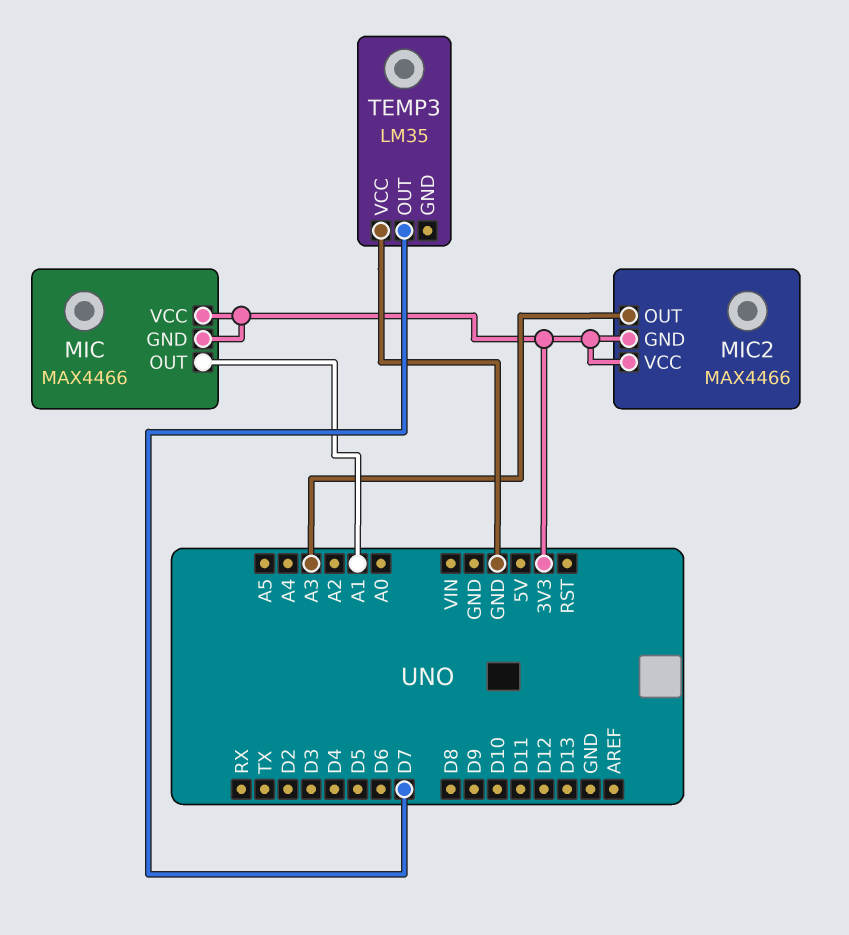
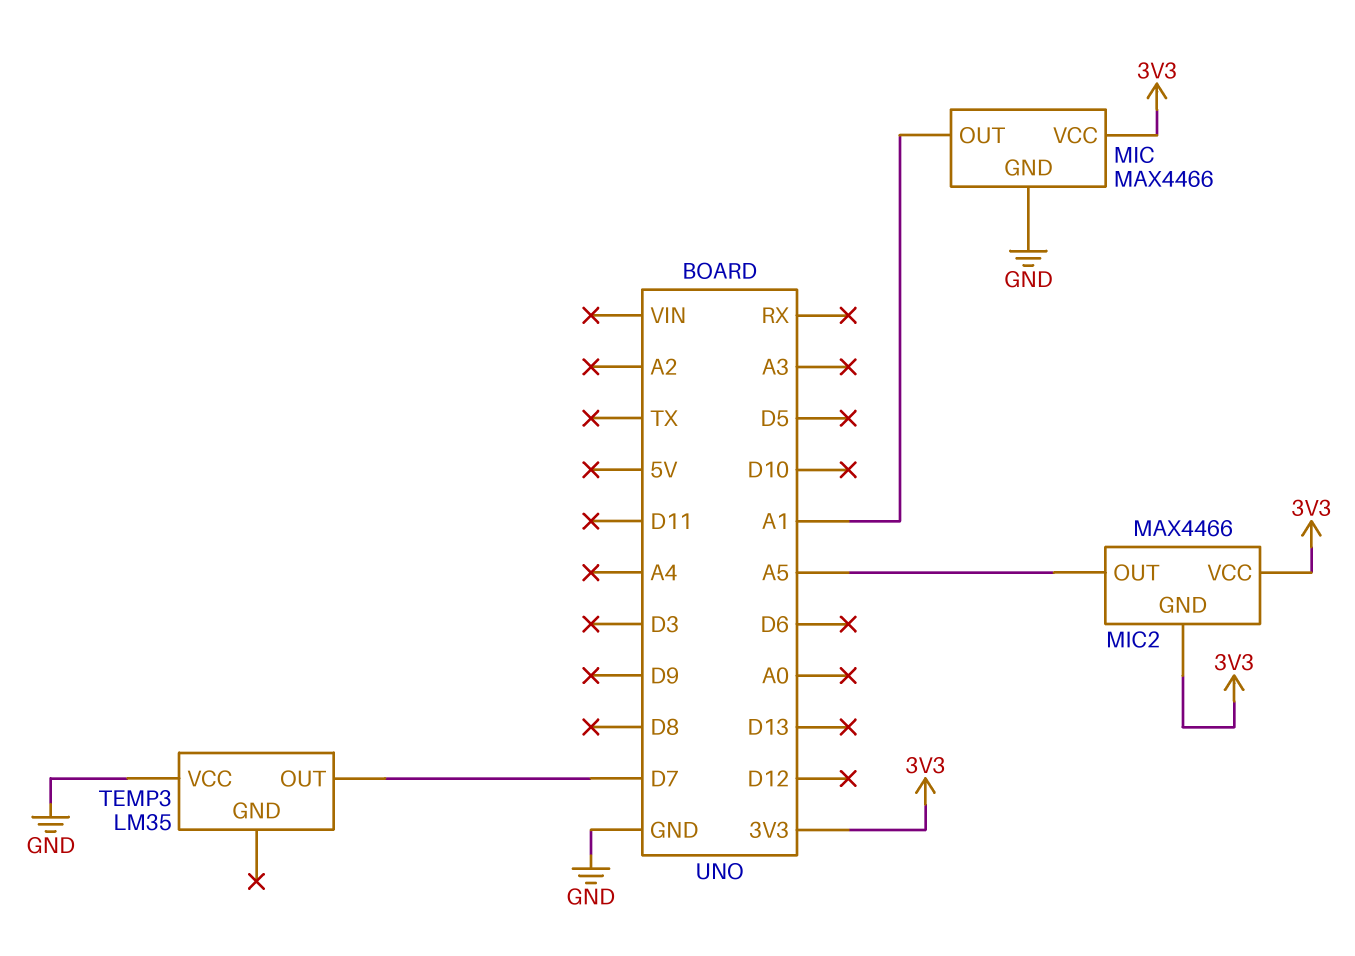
MIC pin GND: 3V3 -> GND
MIC2 pin OUT: A3 -> A5

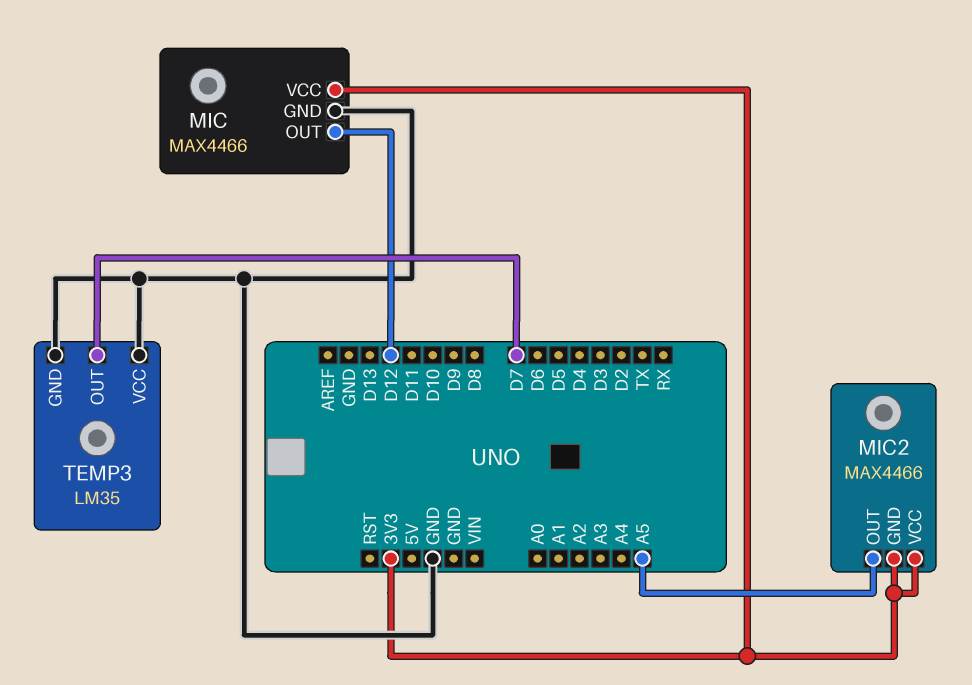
MIC pin OUT: A1 -> D12
TEMP3 pin GND: none -> GND

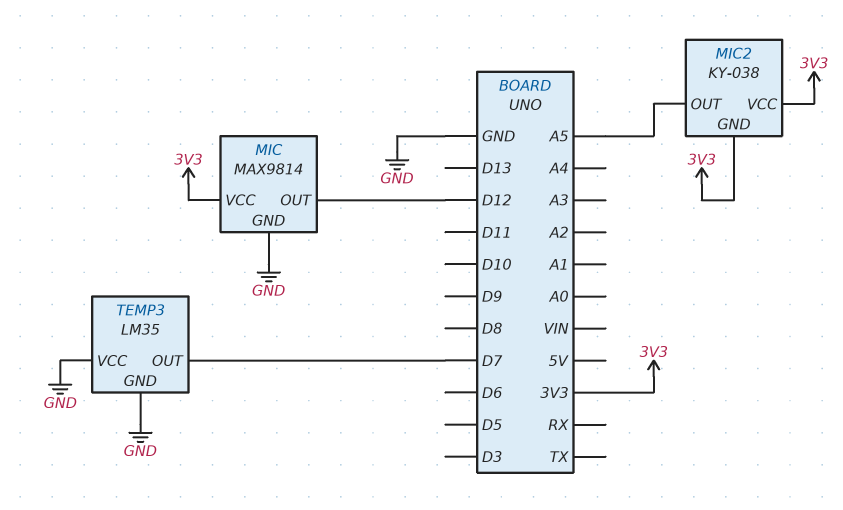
MIC: MAX4466 -> MAX9814
MIC2: MAX4466 -> KY-038

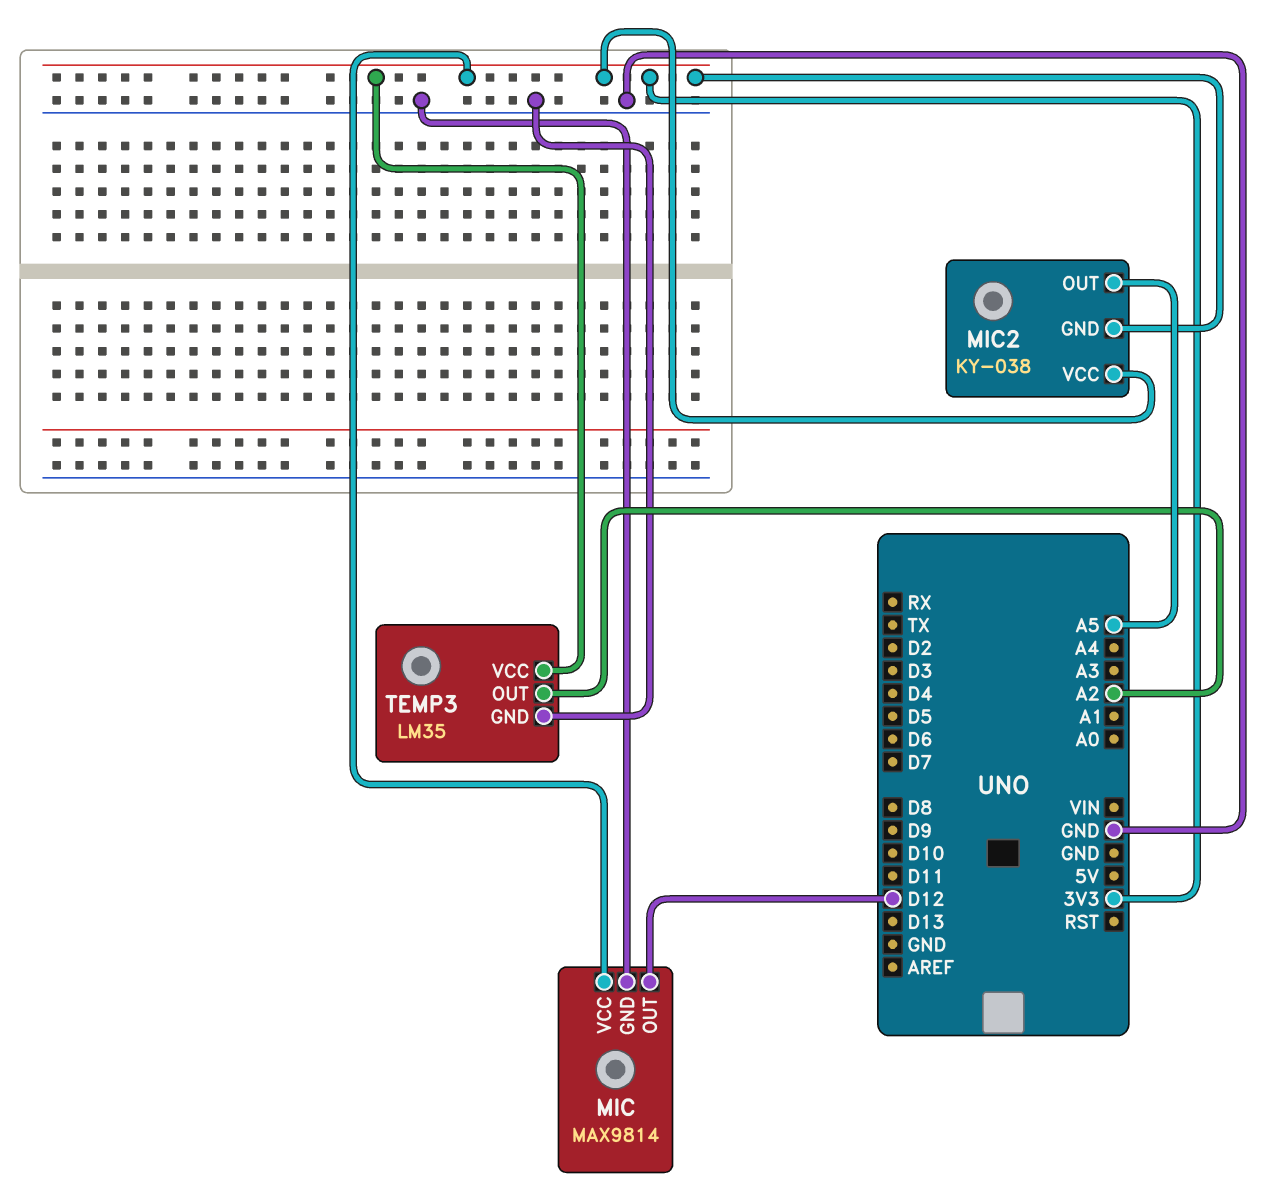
TEMP3 pin OUT: D7 -> A2
TEMP3 pin VCC: GND -> 3V3

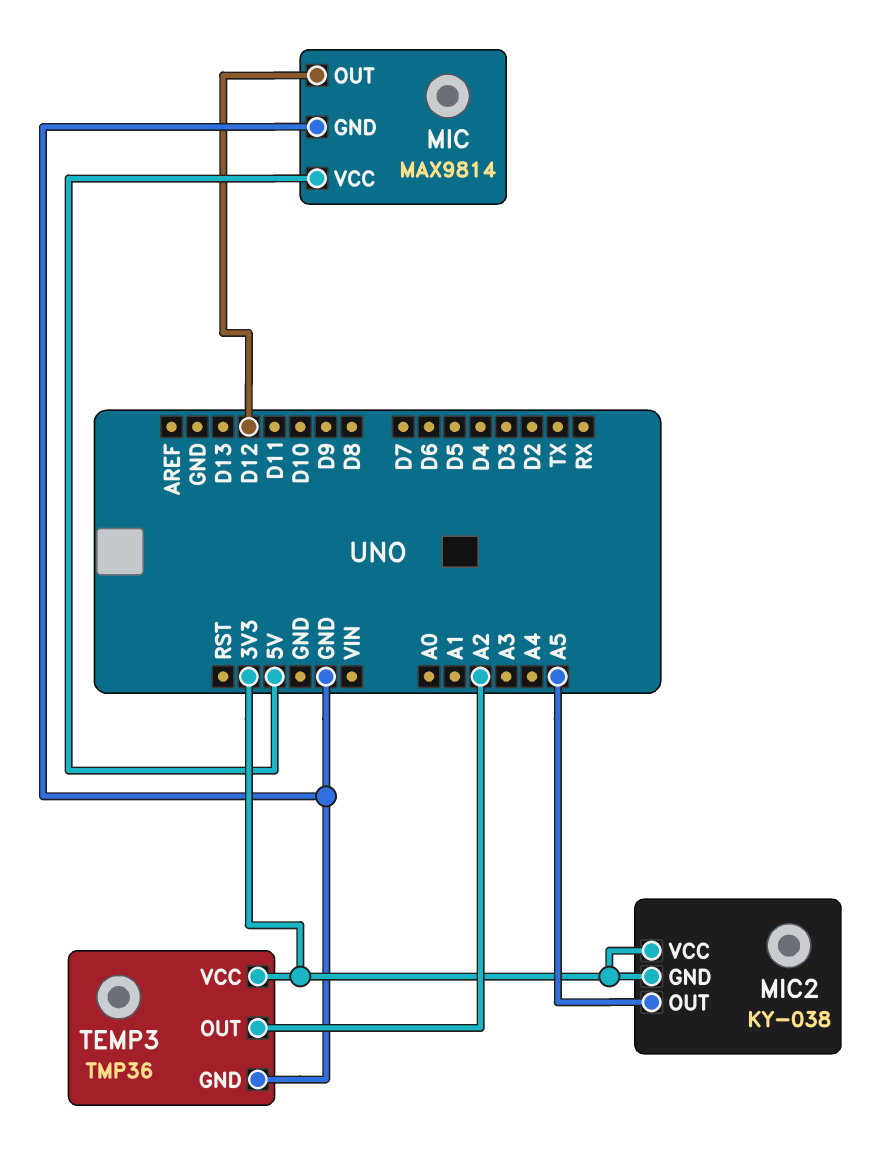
MIC pin VCC: 3V3 -> 5V
TEMP3: LM35 -> TMP36

